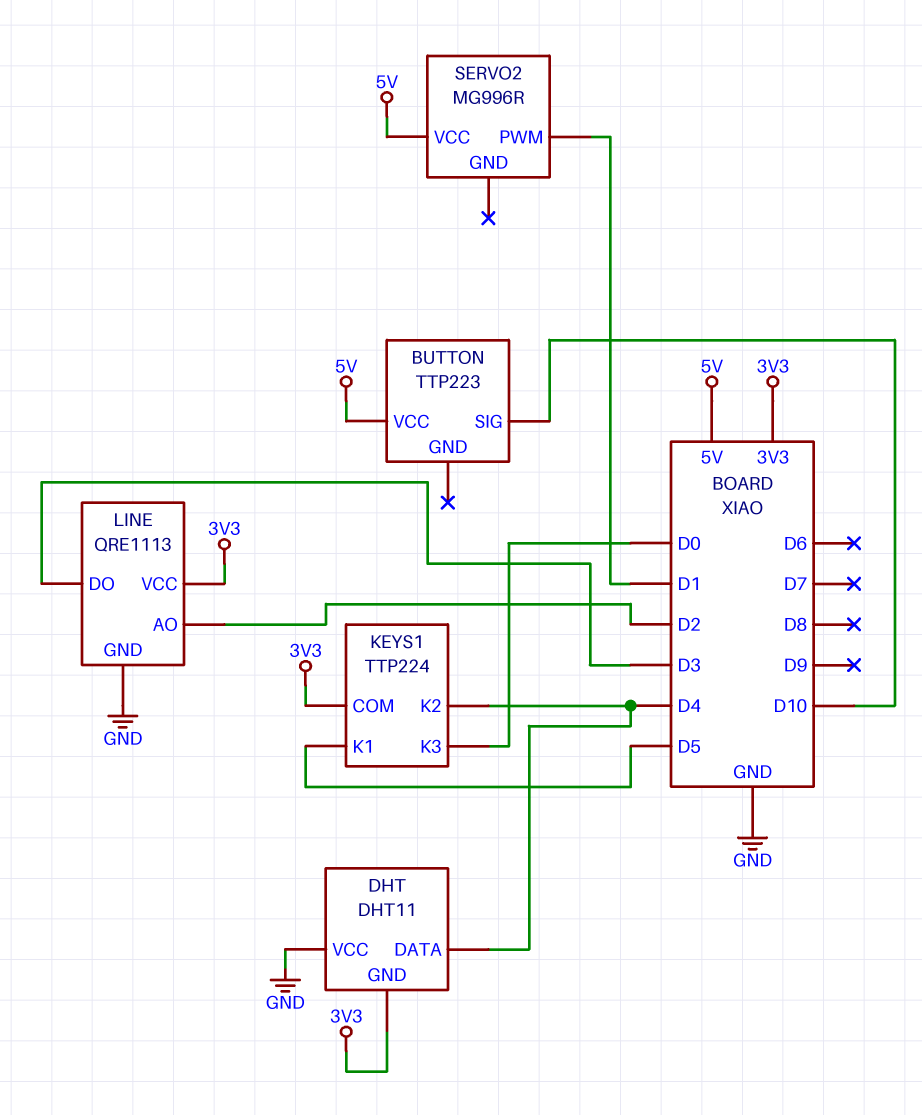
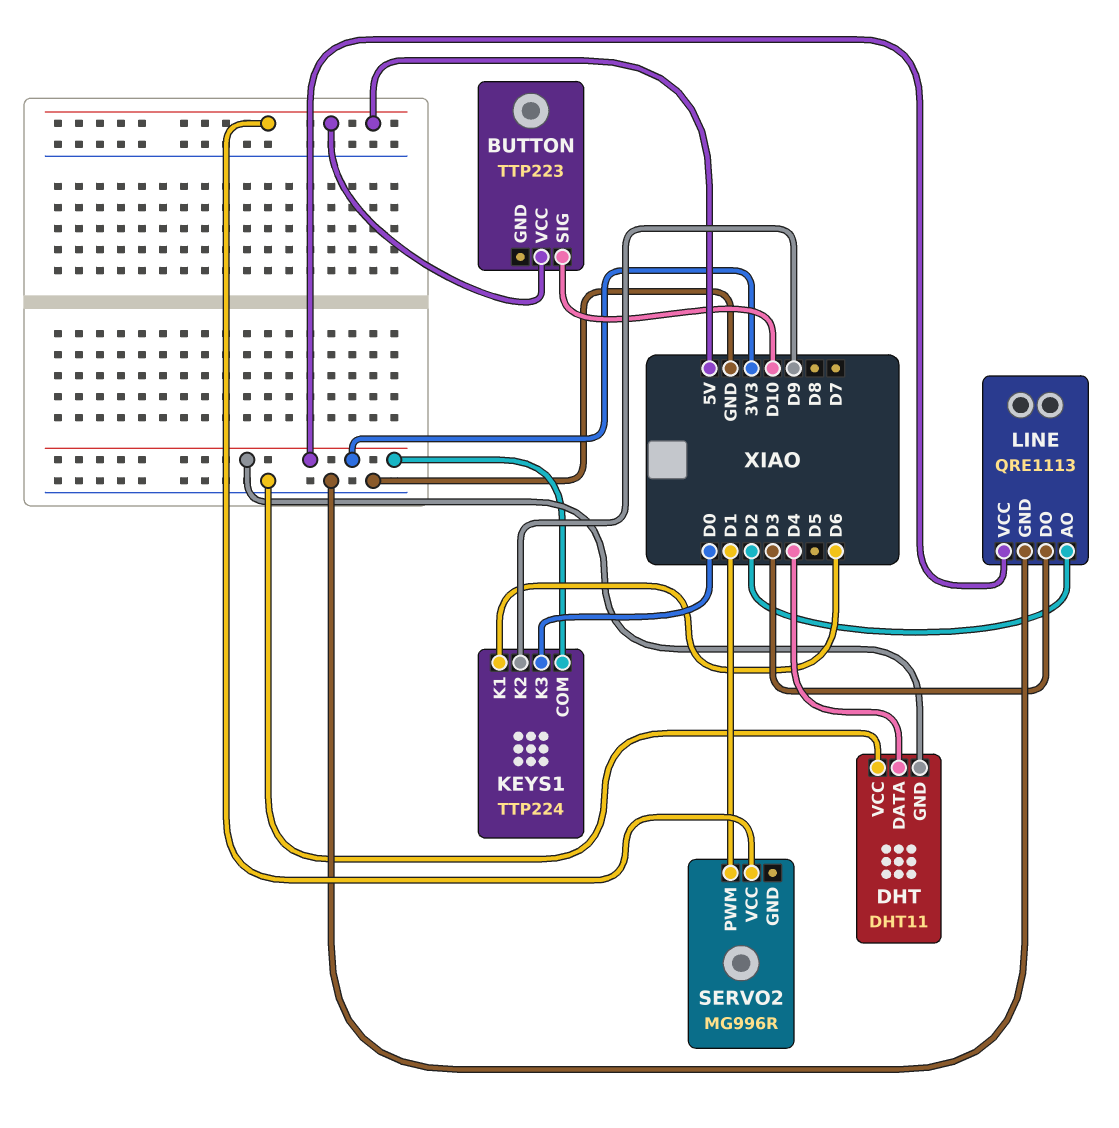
KEYS1 pin K1: D5 -> D6
KEYS1 pin K2: D4 -> D9

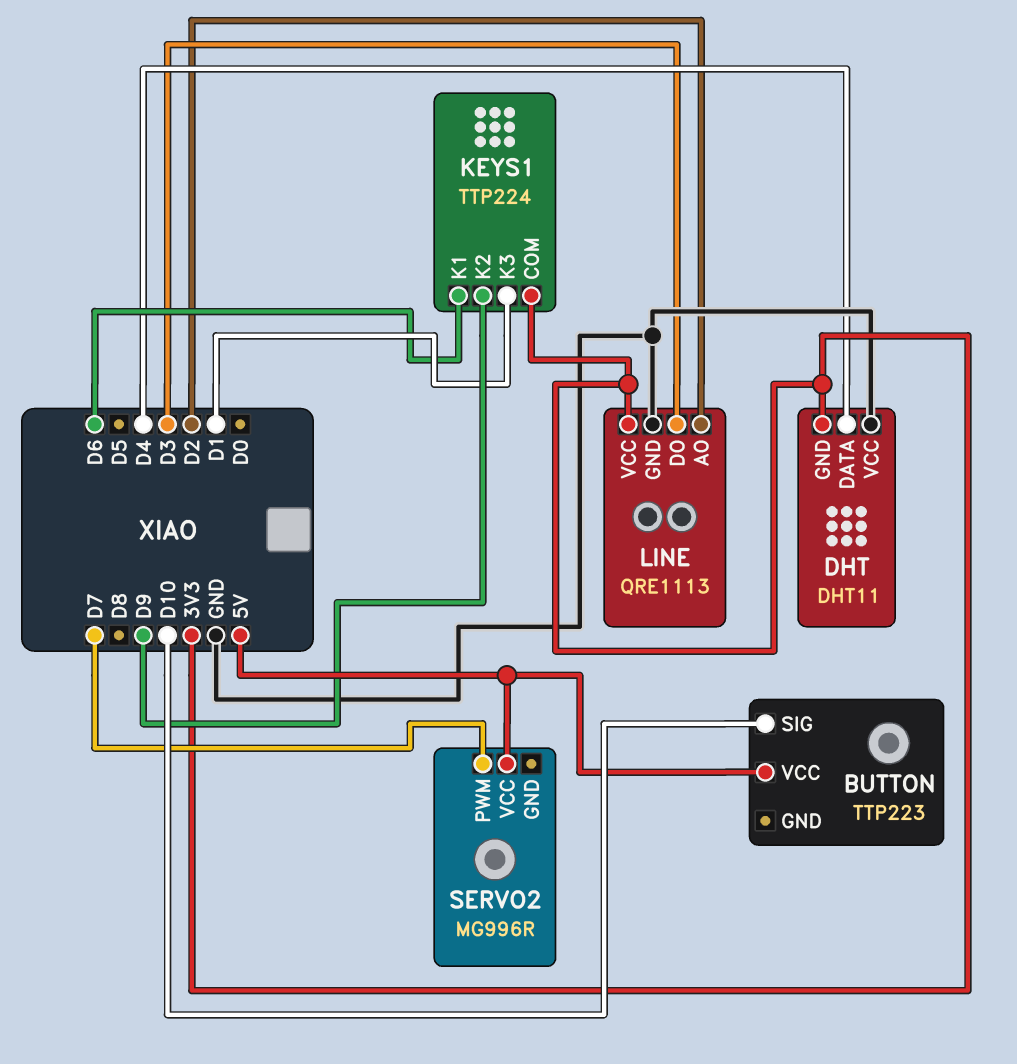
KEYS1 pin K3: D0 -> D1
SERVO2 pin PWM: D1 -> D7

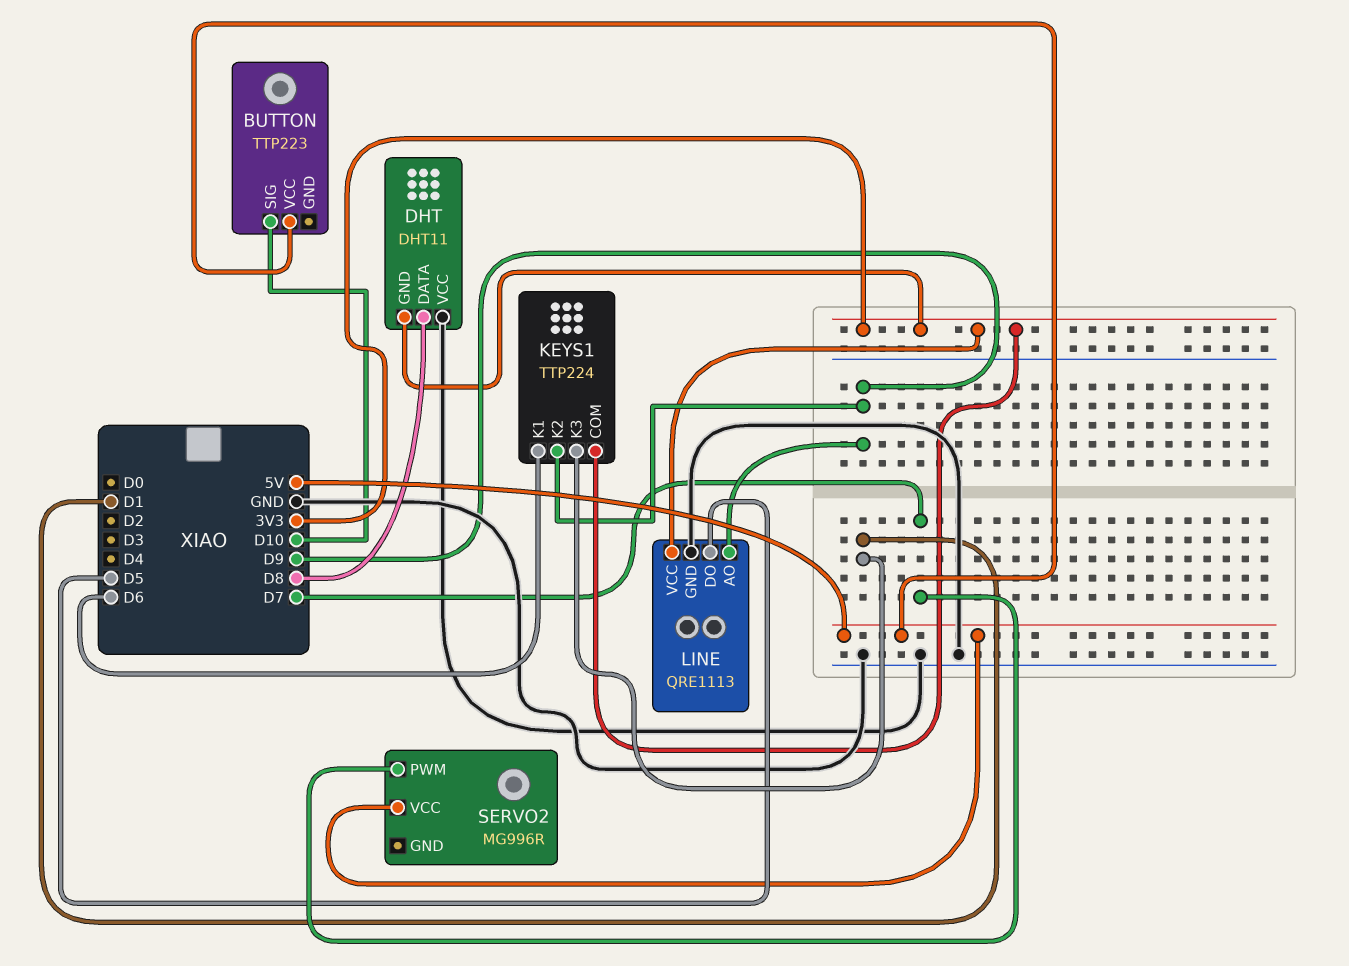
DHT pin DATA: D4 -> D8
LINE pin AO: D2 -> D9
LINE pin DO: D3 -> D5

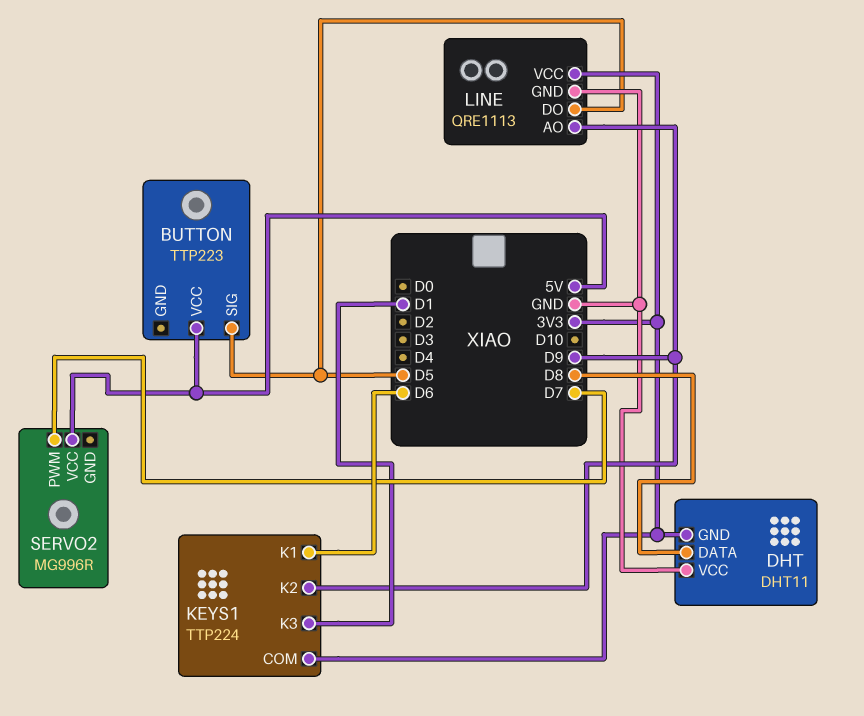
BUTTON pin SIG: D10 -> D5

